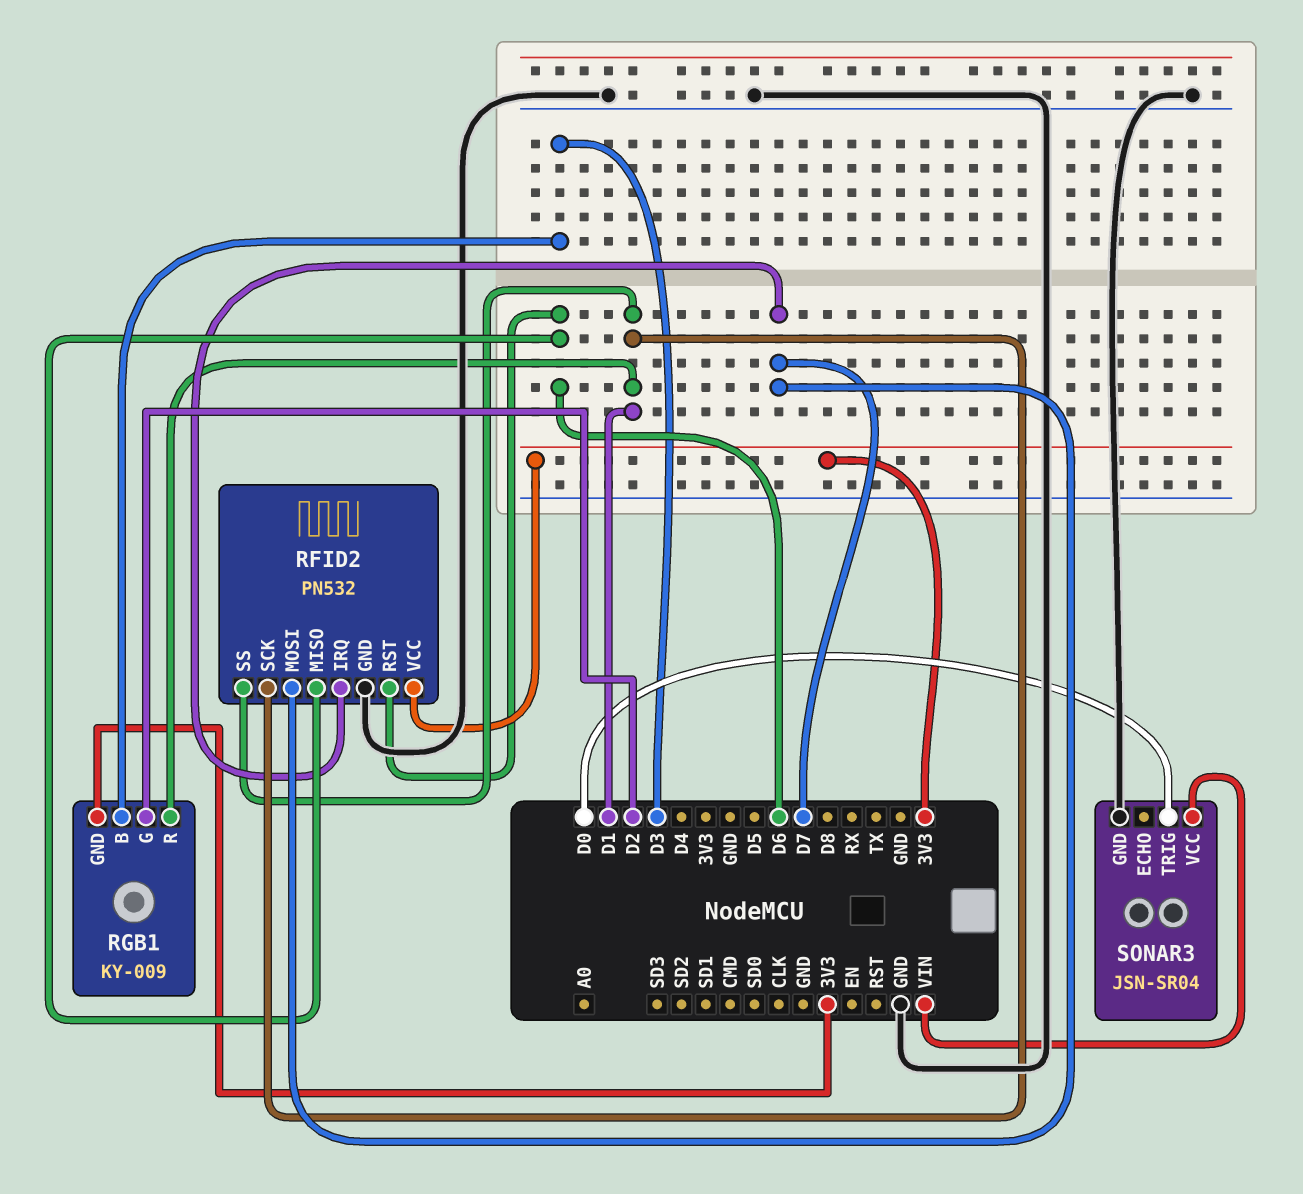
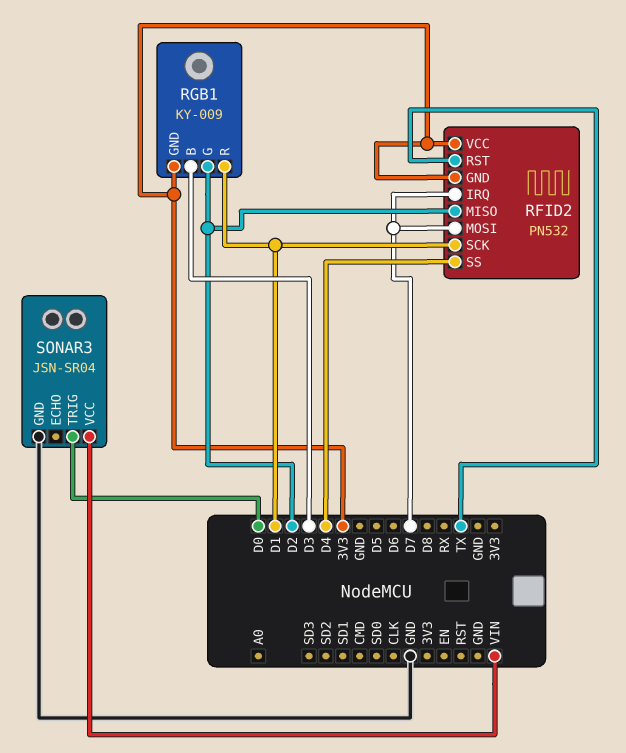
RFID2 pin GND: GND -> 3V3
RFID2 pin MISO: D6 -> D2
RFID2 pin RST: D6 -> TX
RFID2 pin SS: D1 -> D4

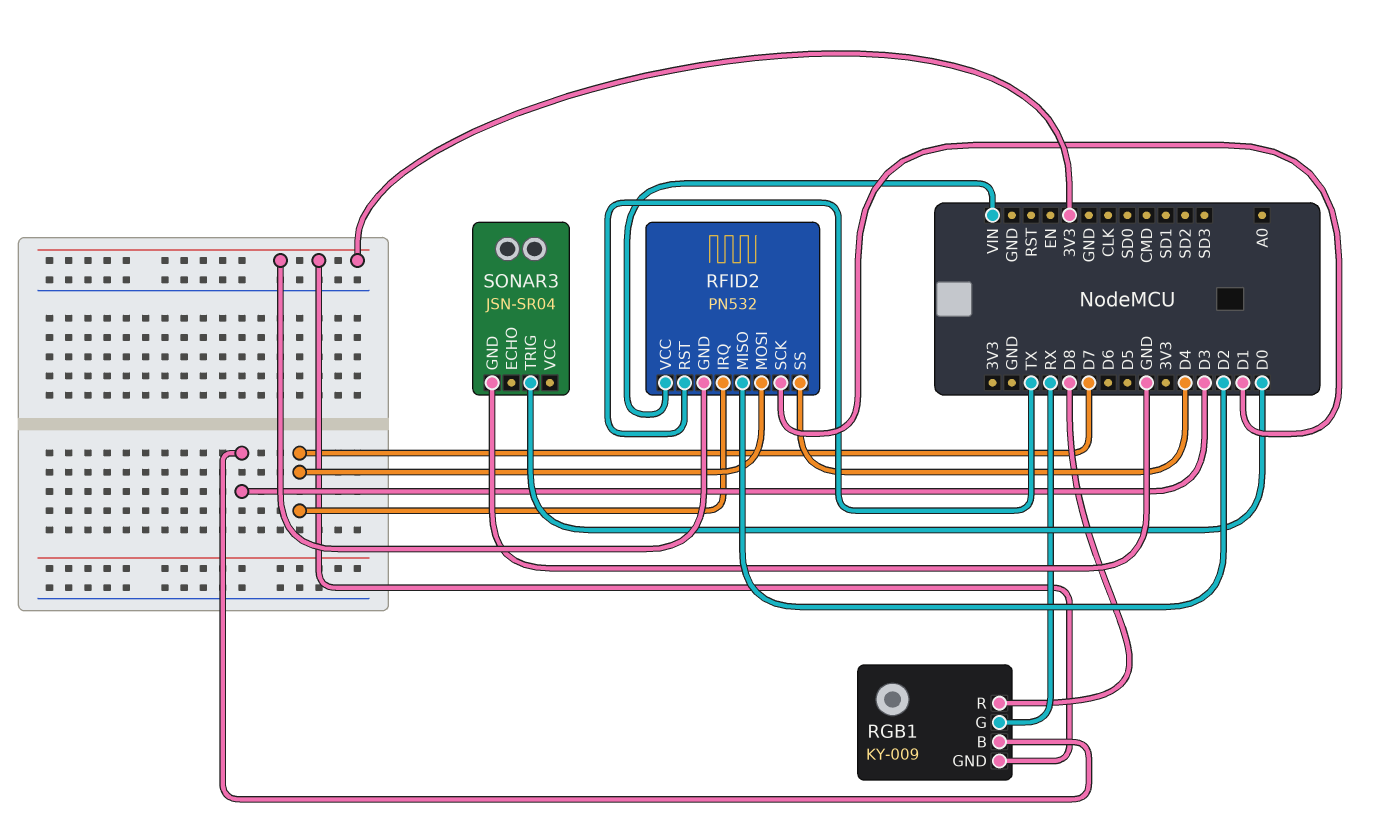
RFID2 pin VCC: 3V3 -> VIN
RGB1 pin G: D2 -> RX
RGB1 pin R: D1 -> D8
SONAR3 pin VCC: VIN -> none

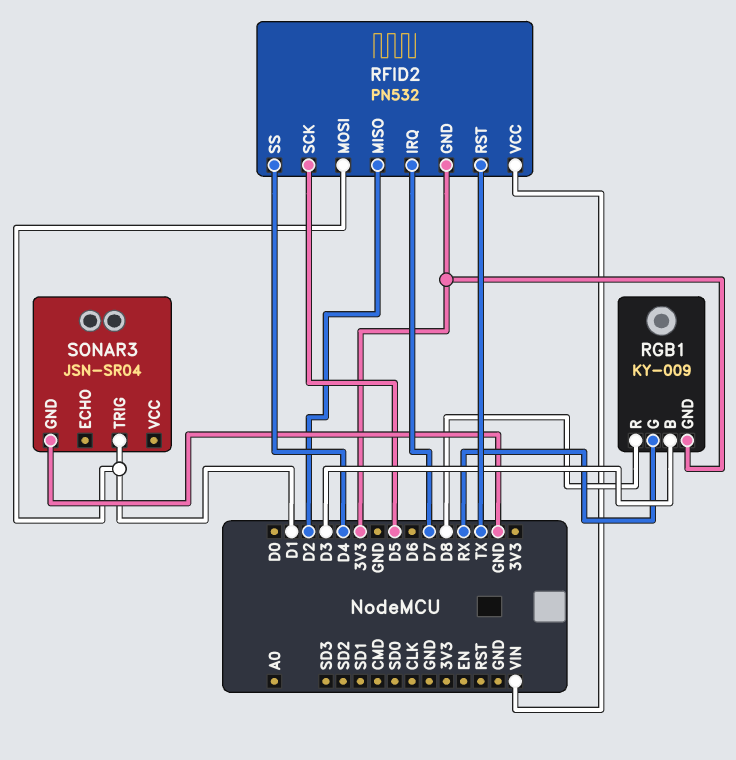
RFID2 pin MOSI: D7 -> D1
RFID2 pin SCK: D1 -> D5
SONAR3 pin TRIG: D0 -> D1

